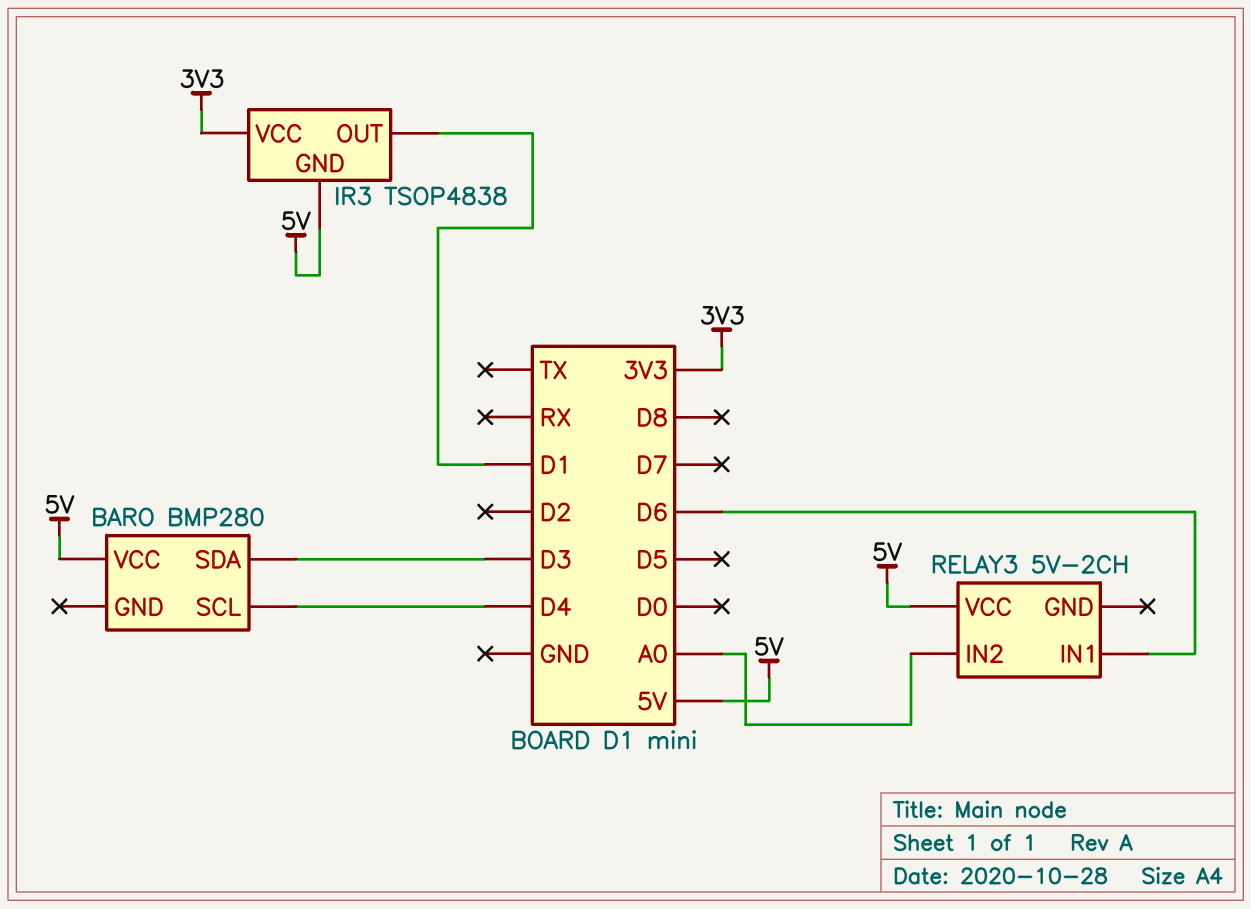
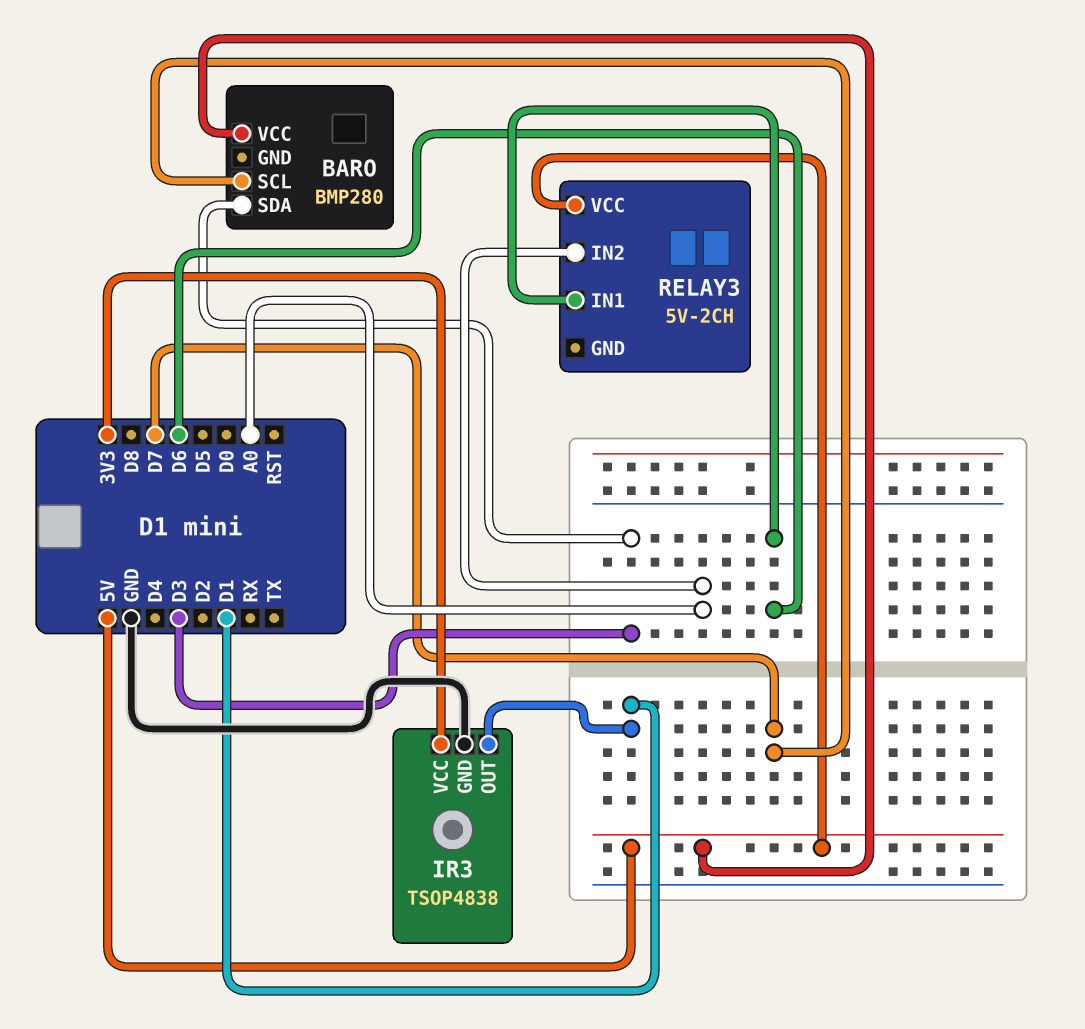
BARO pin SCL: D4 -> D7
IR3 pin GND: 5V -> GND

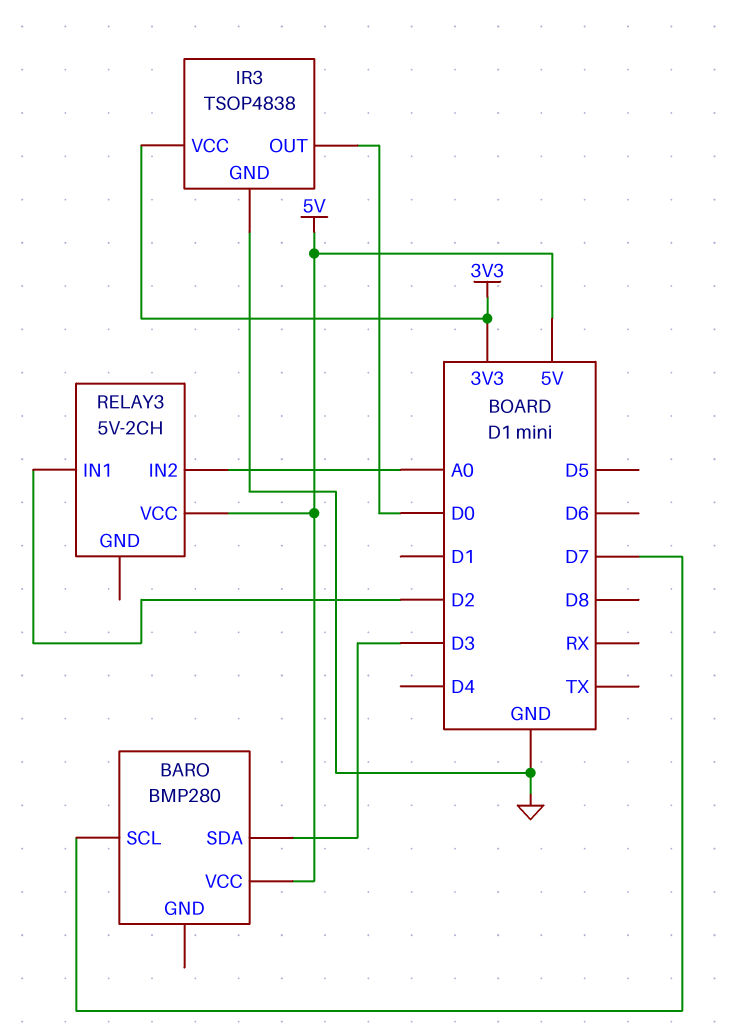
IR3 pin OUT: D1 -> D0
RELAY3 pin IN1: D6 -> D2

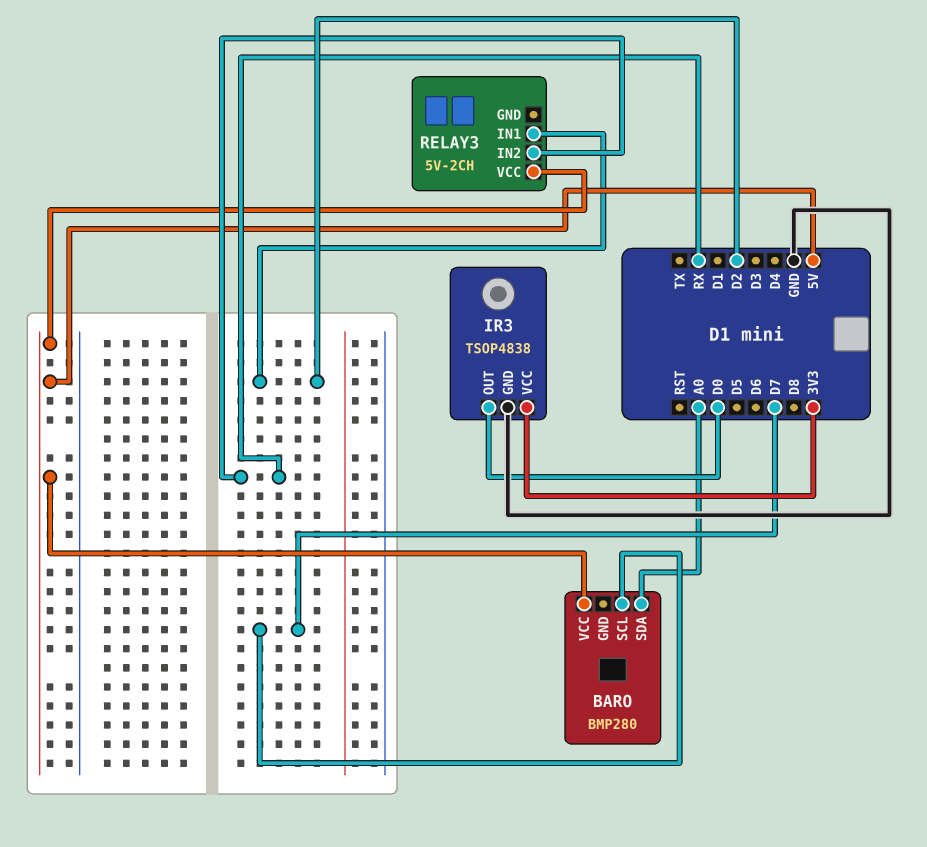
BARO pin SDA: D3 -> A0
RELAY3 pin IN2: A0 -> RX

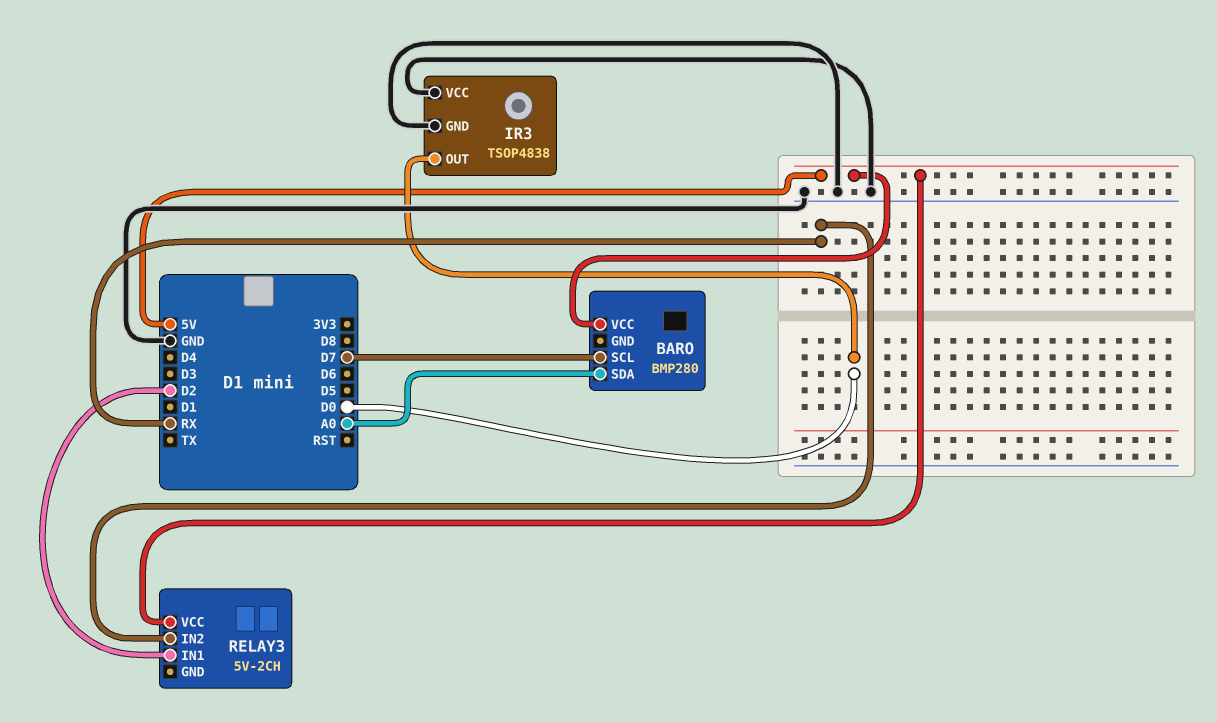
IR3 pin VCC: 3V3 -> GND

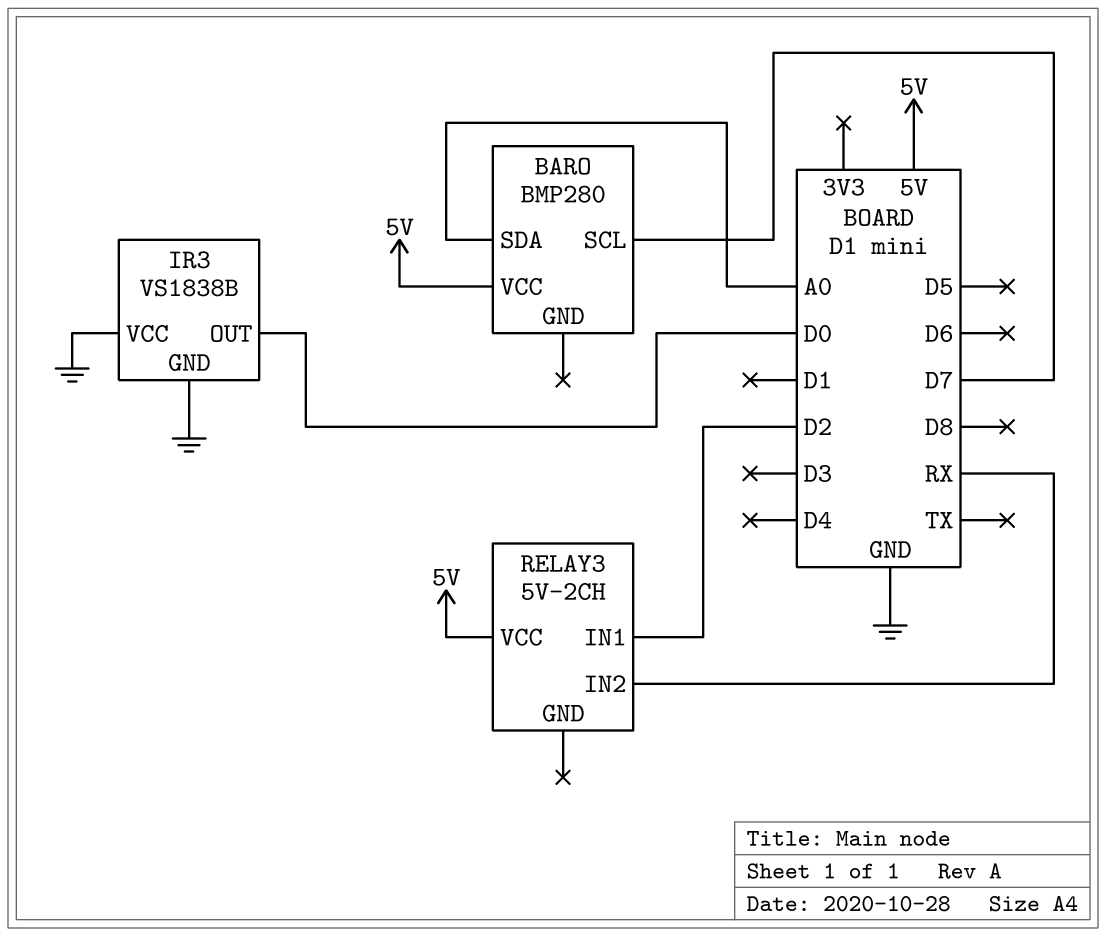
IR3: TSOP4838 -> VS1838B

